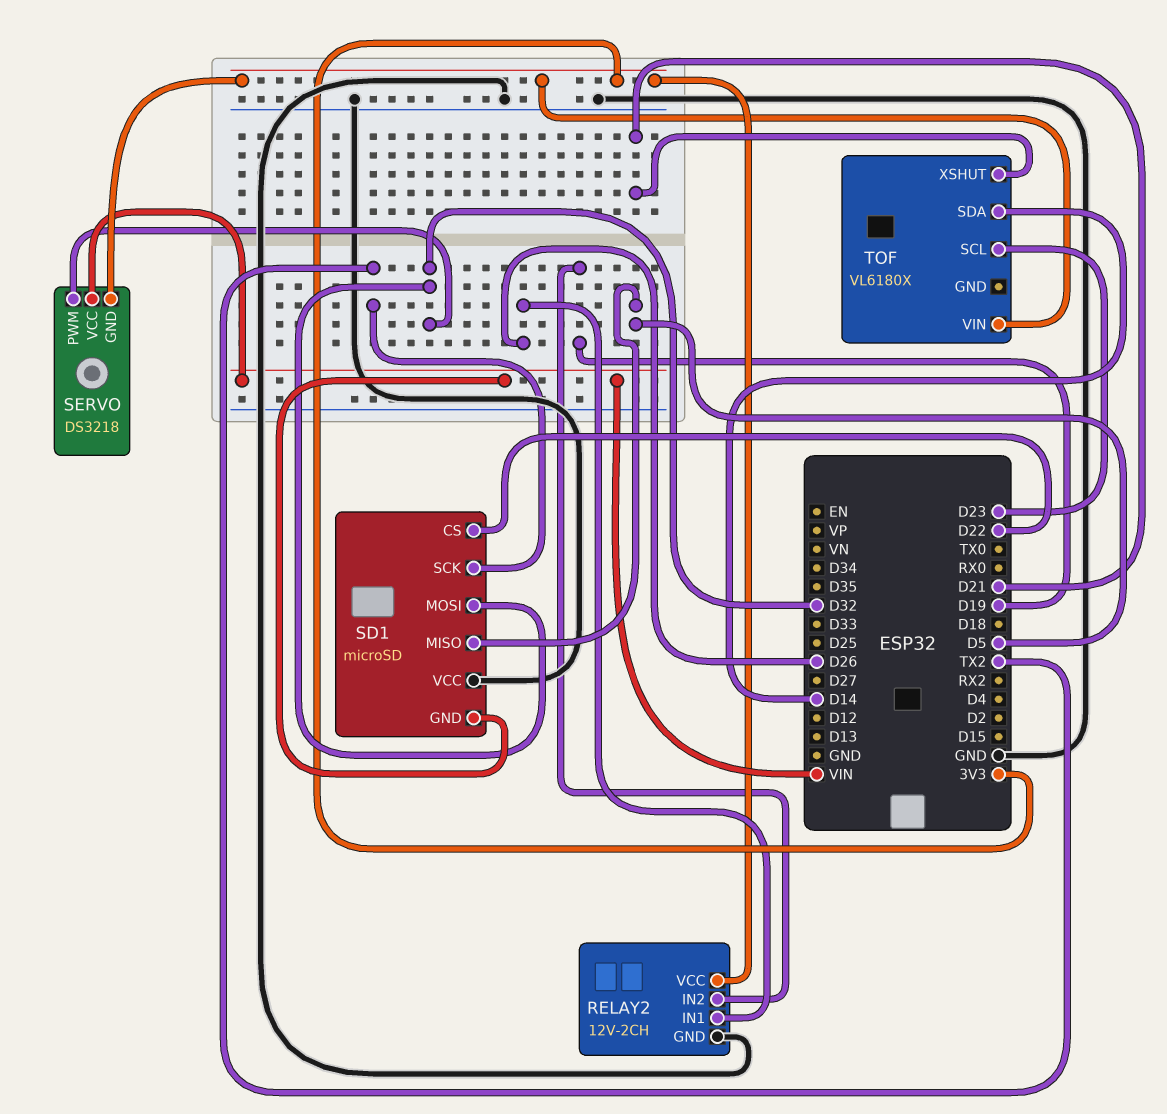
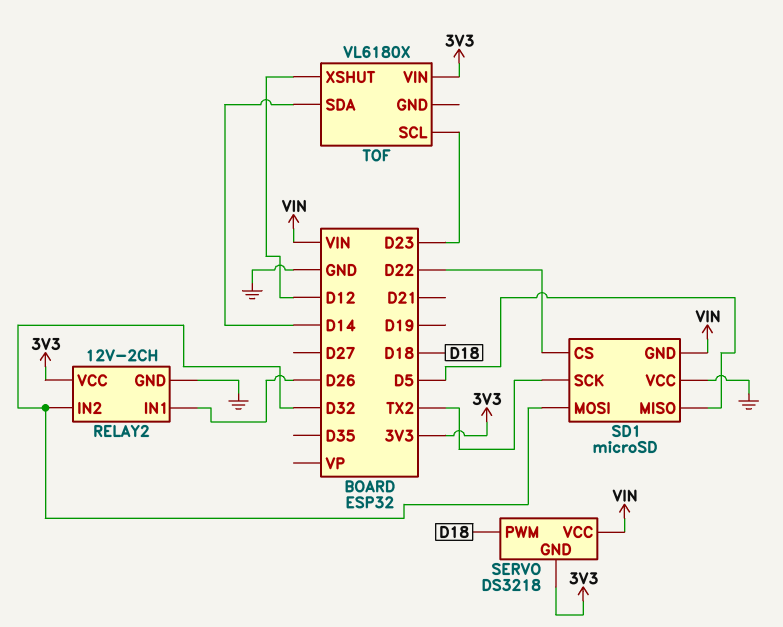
RELAY2 pin IN2: D19 -> D32
SERVO pin PWM: D32 -> D18
TOF pin XSHUT: D21 -> D12

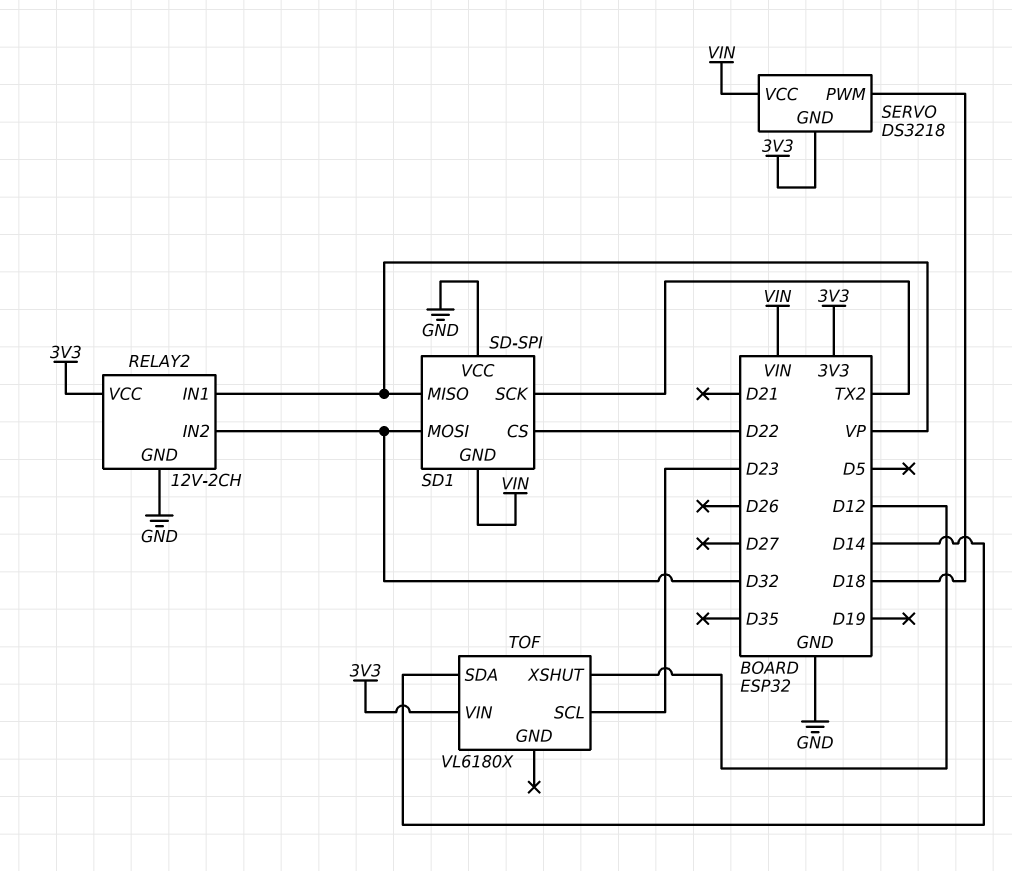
RELAY2 pin IN1: D26 -> VP
SD1: microSD -> SD-SPI
SD1 pin MISO: D5 -> VP

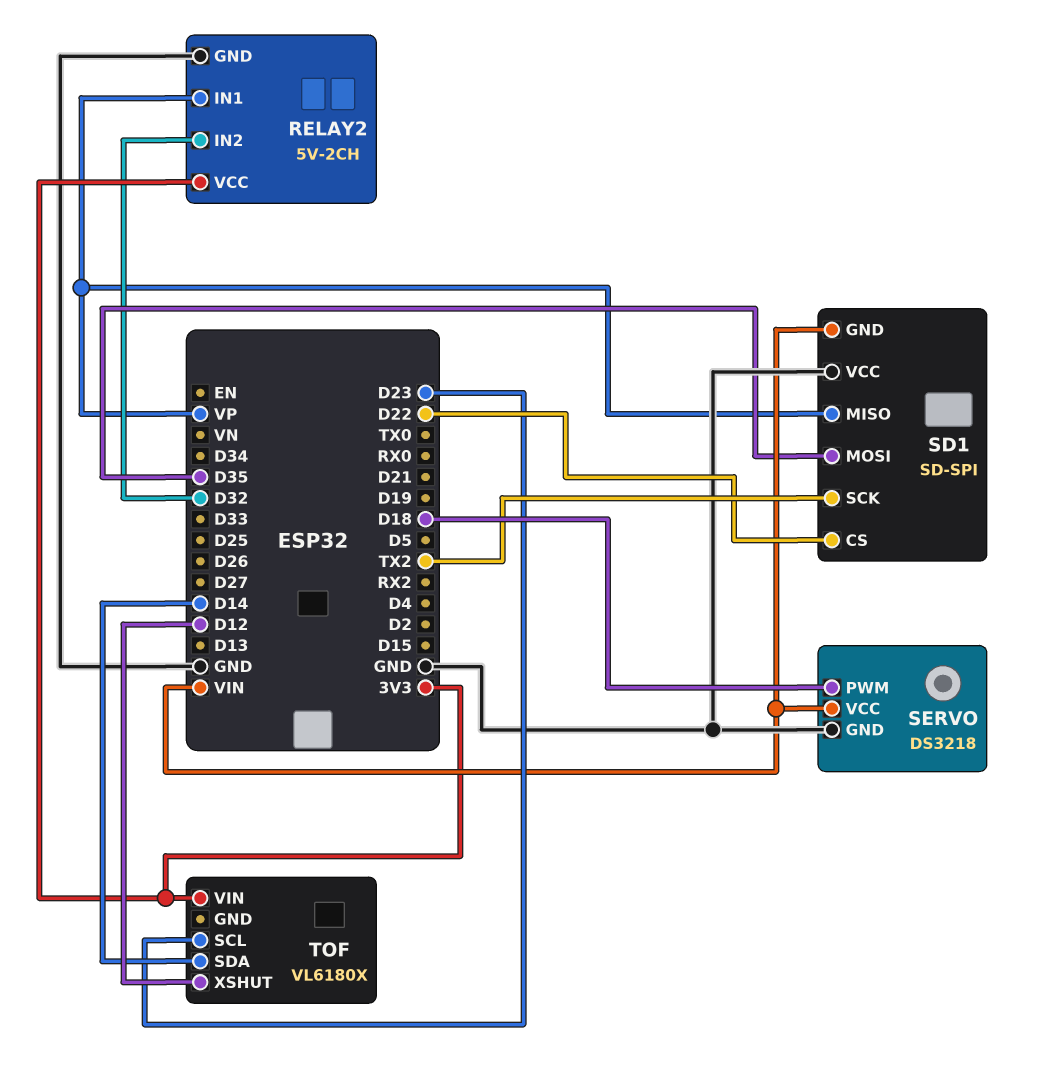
RELAY2: 12V-2CH -> 5V-2CH
SD1 pin MOSI: D32 -> D35
SERVO pin GND: 3V3 -> GND

